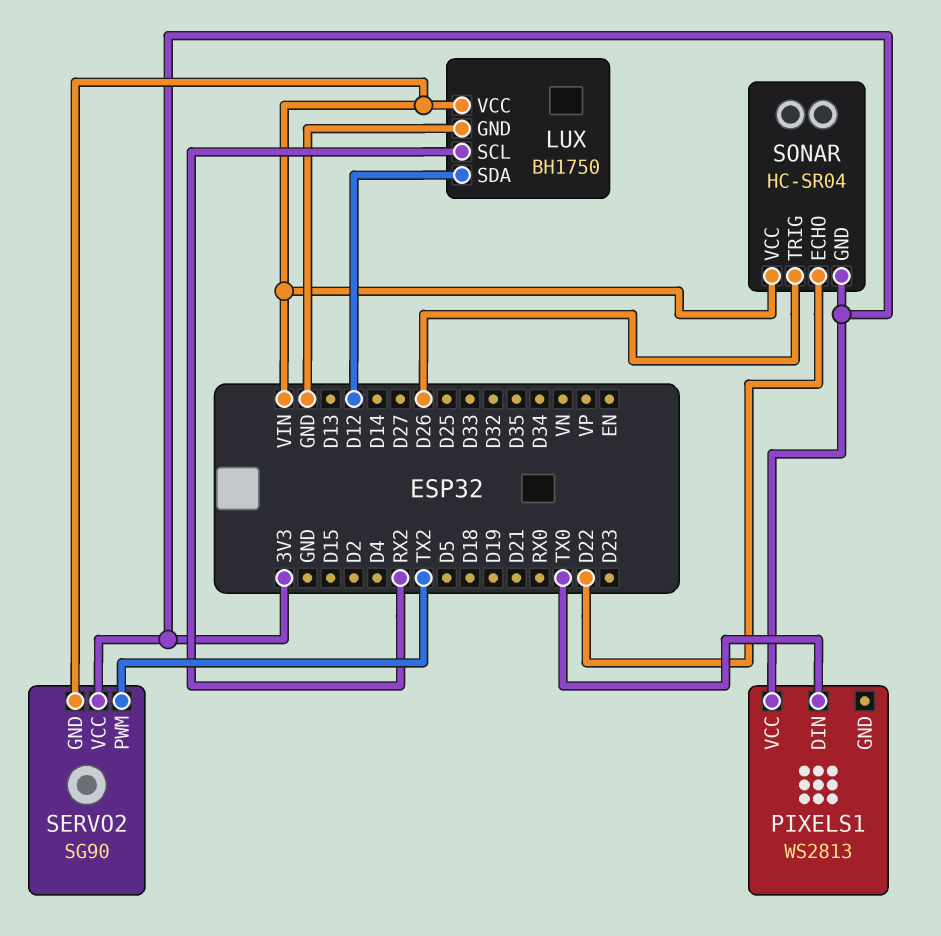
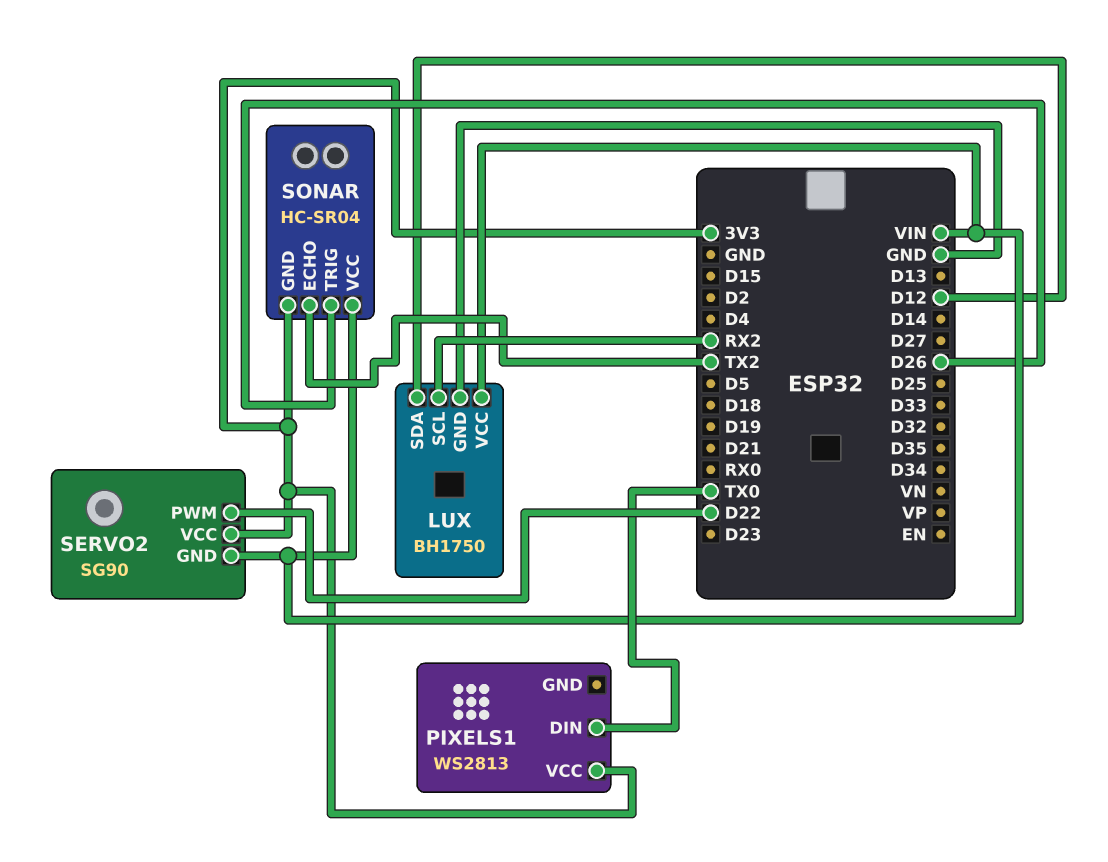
SERVO2 pin PWM: TX2 -> D22
SONAR pin ECHO: D22 -> TX2

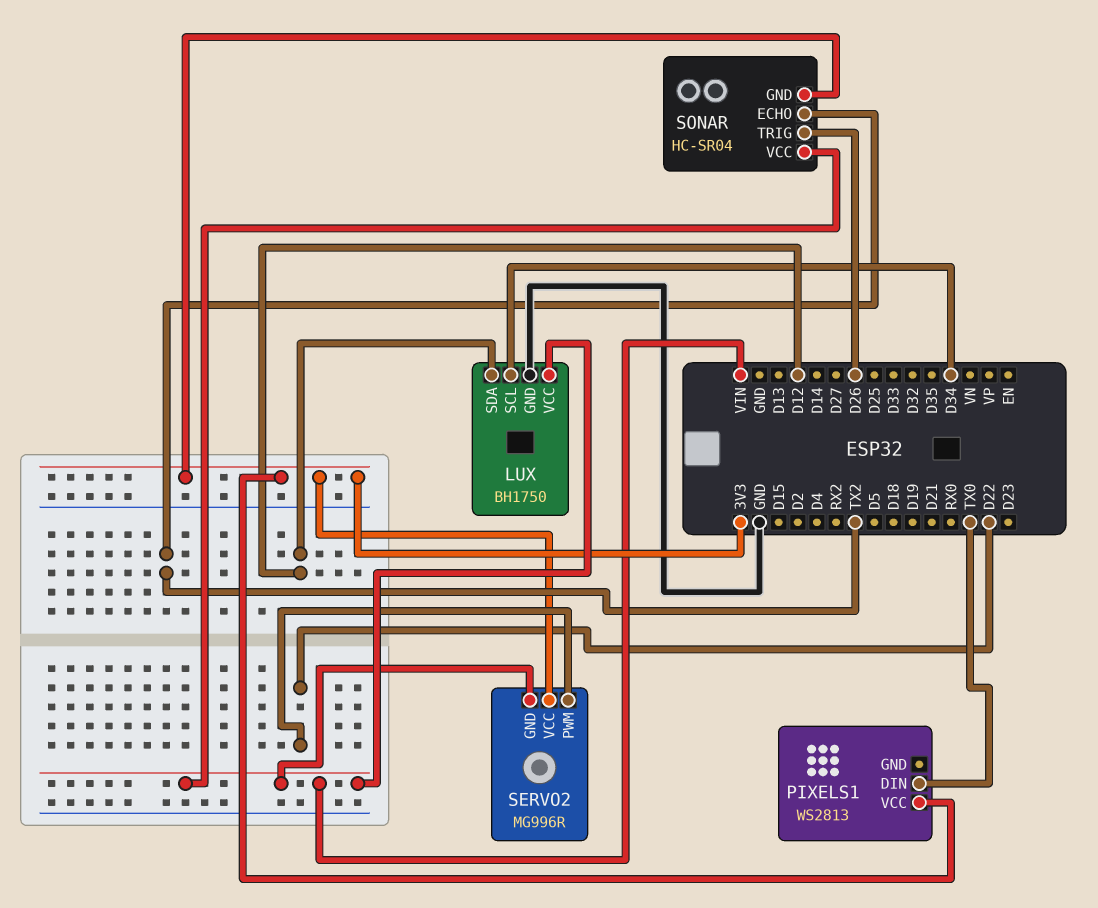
LUX pin SCL: RX2 -> D34
SERVO2: SG90 -> MG996R

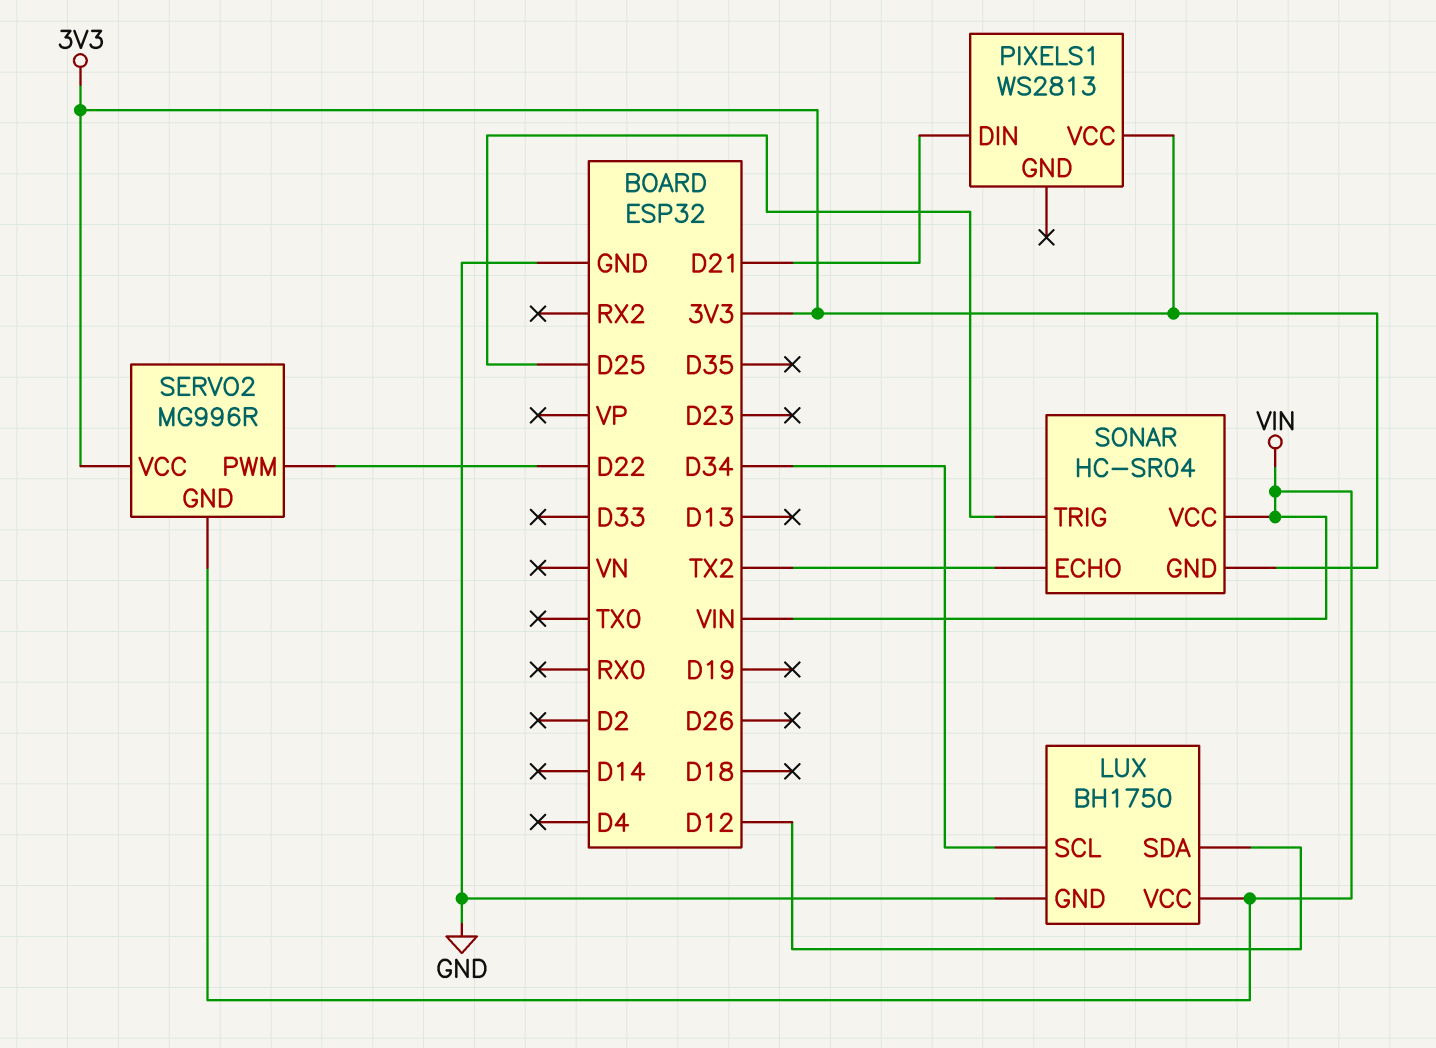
PIXELS1 pin DIN: TX0 -> D21
SONAR pin TRIG: D26 -> D25

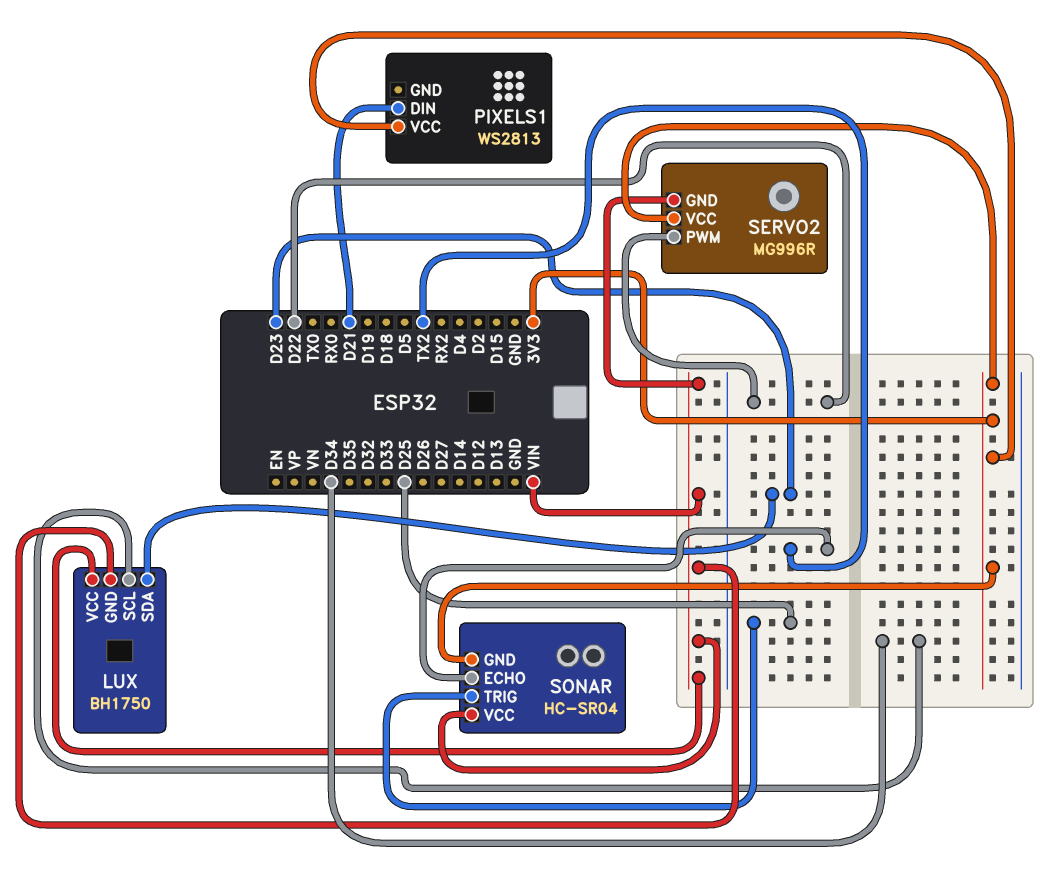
LUX pin GND: GND -> VIN
LUX pin SDA: D12 -> D23

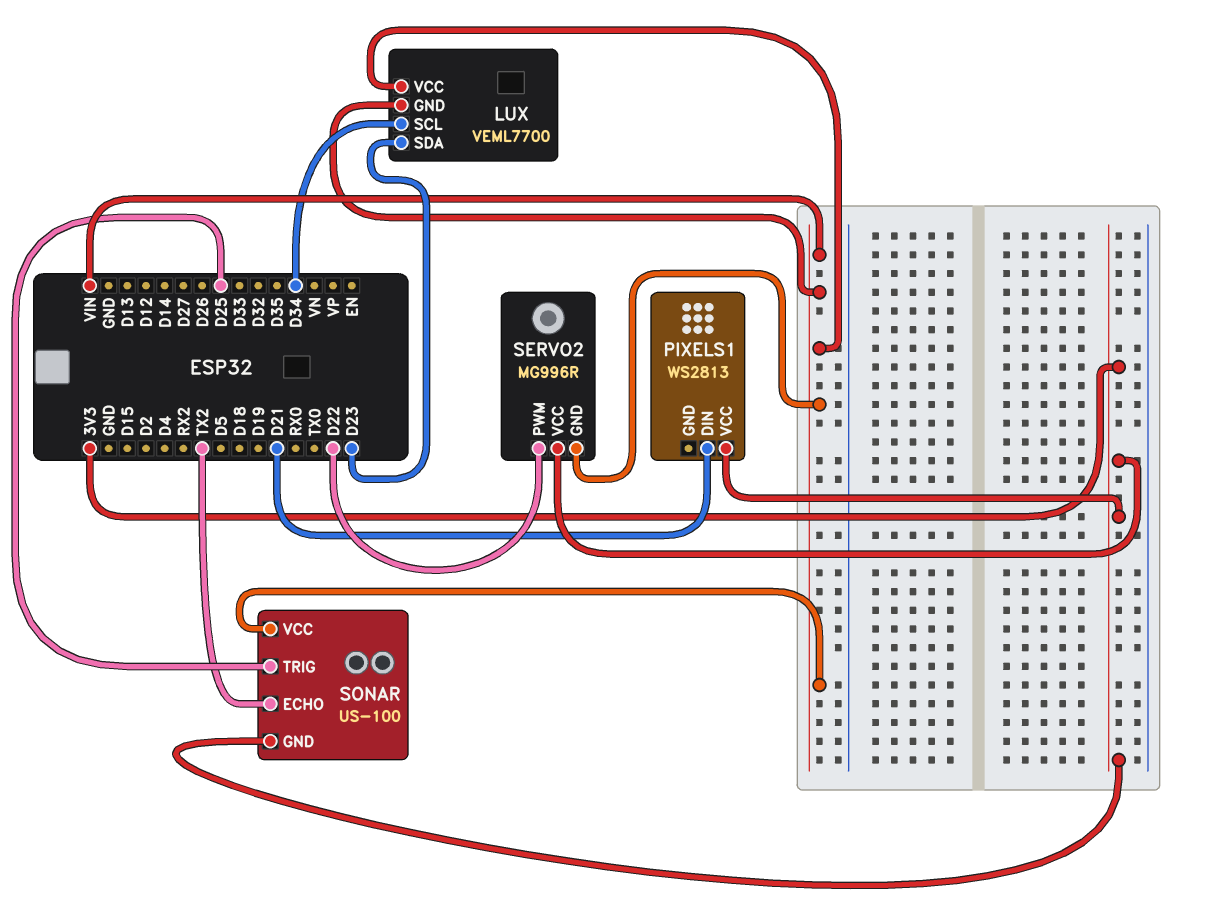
LUX: BH1750 -> VEML7700
SONAR: HC-SR04 -> US-100

